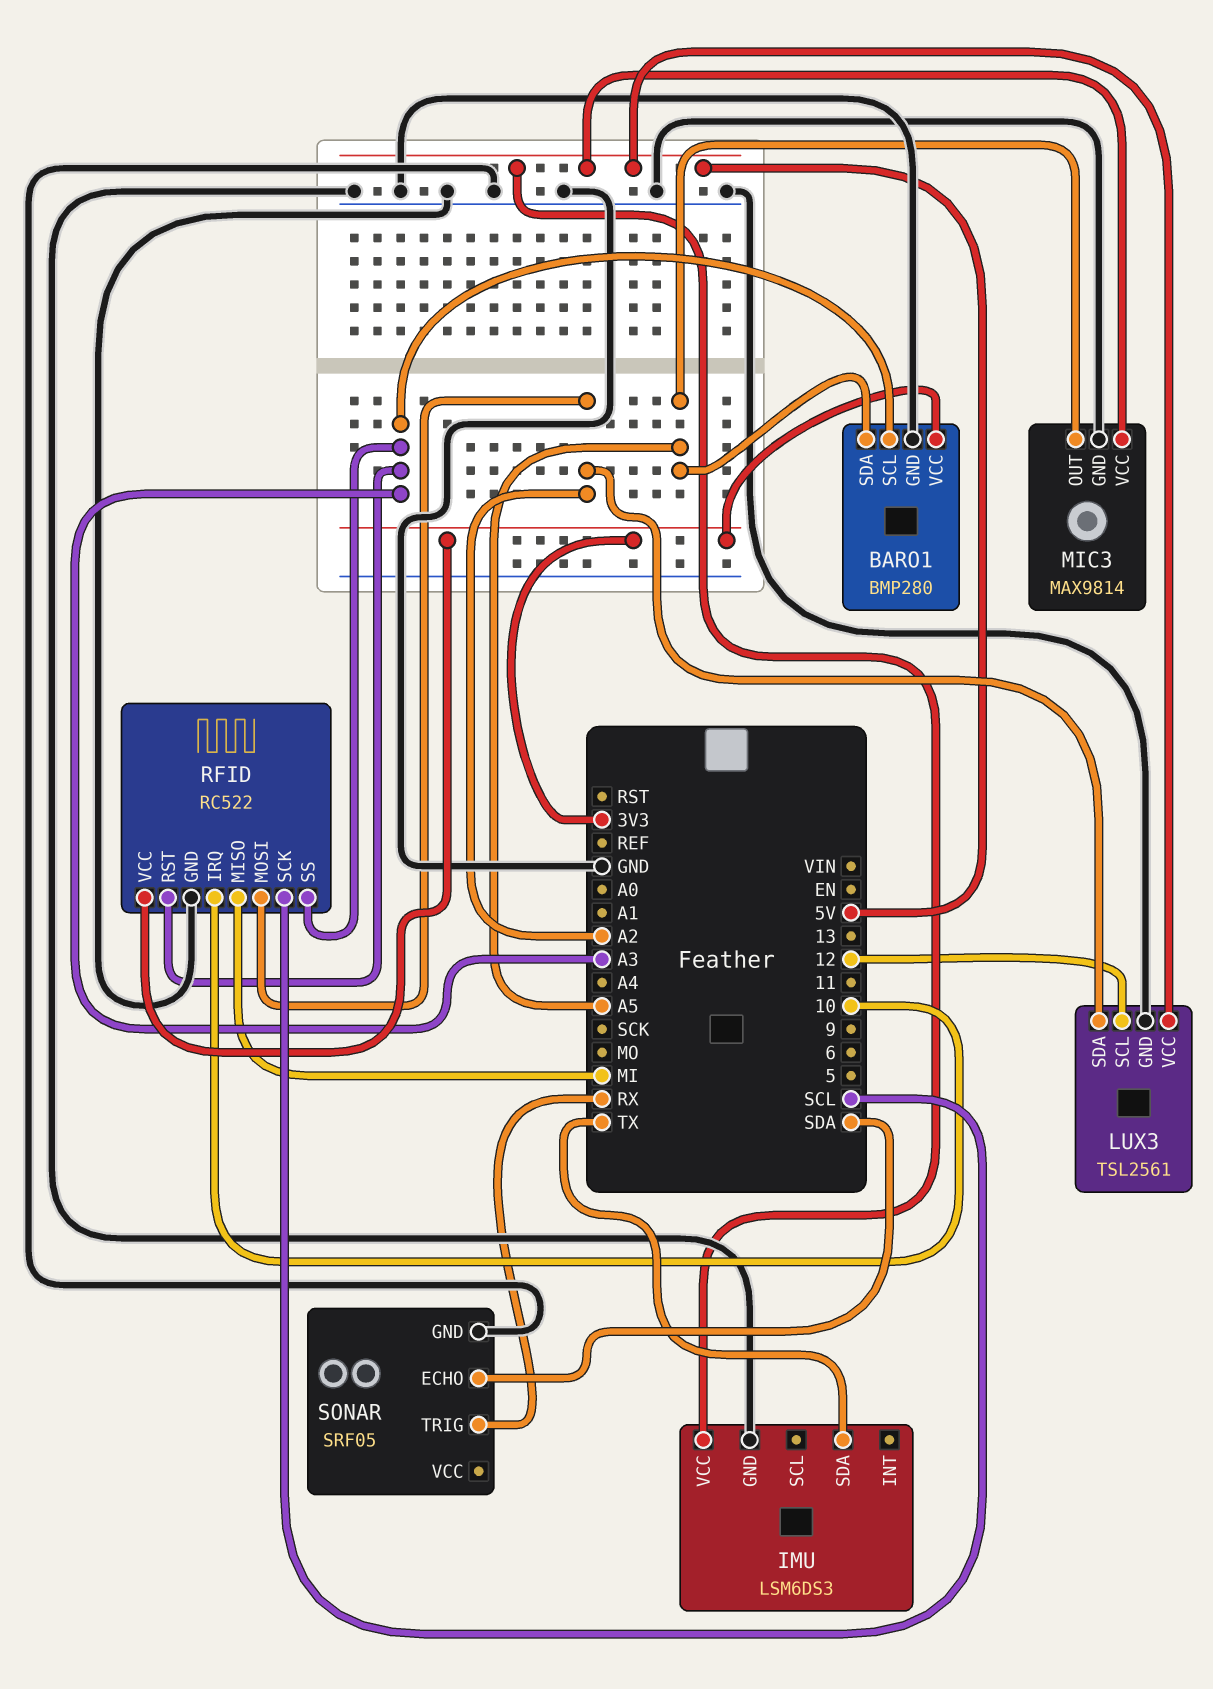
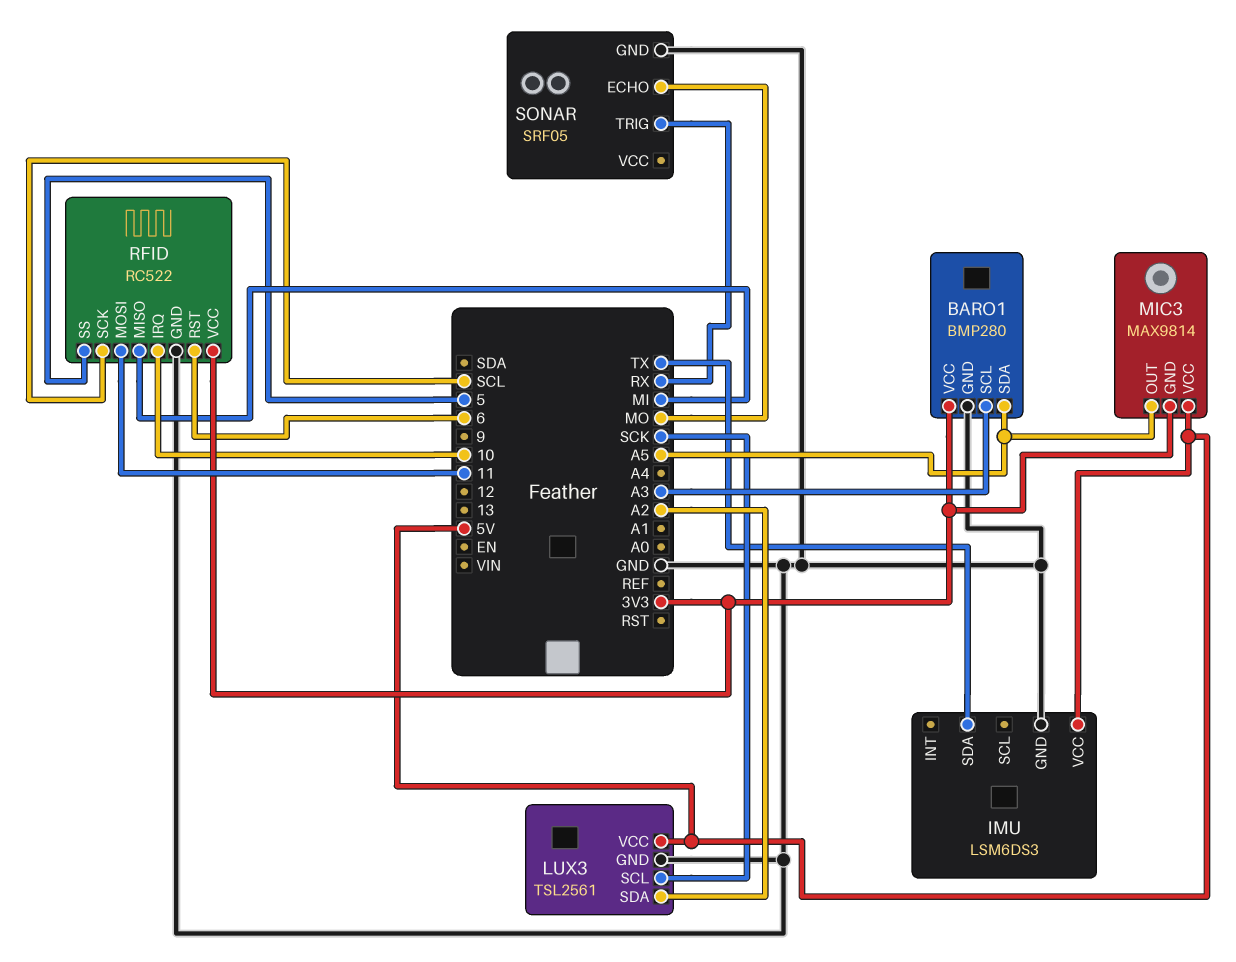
LUX3 pin SCL: 12 -> SCK
MIC3 pin GND: GND -> 3V3
RFID pin MOSI: A2 -> 11
RFID pin RST: A3 -> 6
RFID pin SS: A3 -> 5
SONAR pin ECHO: SDA -> MO

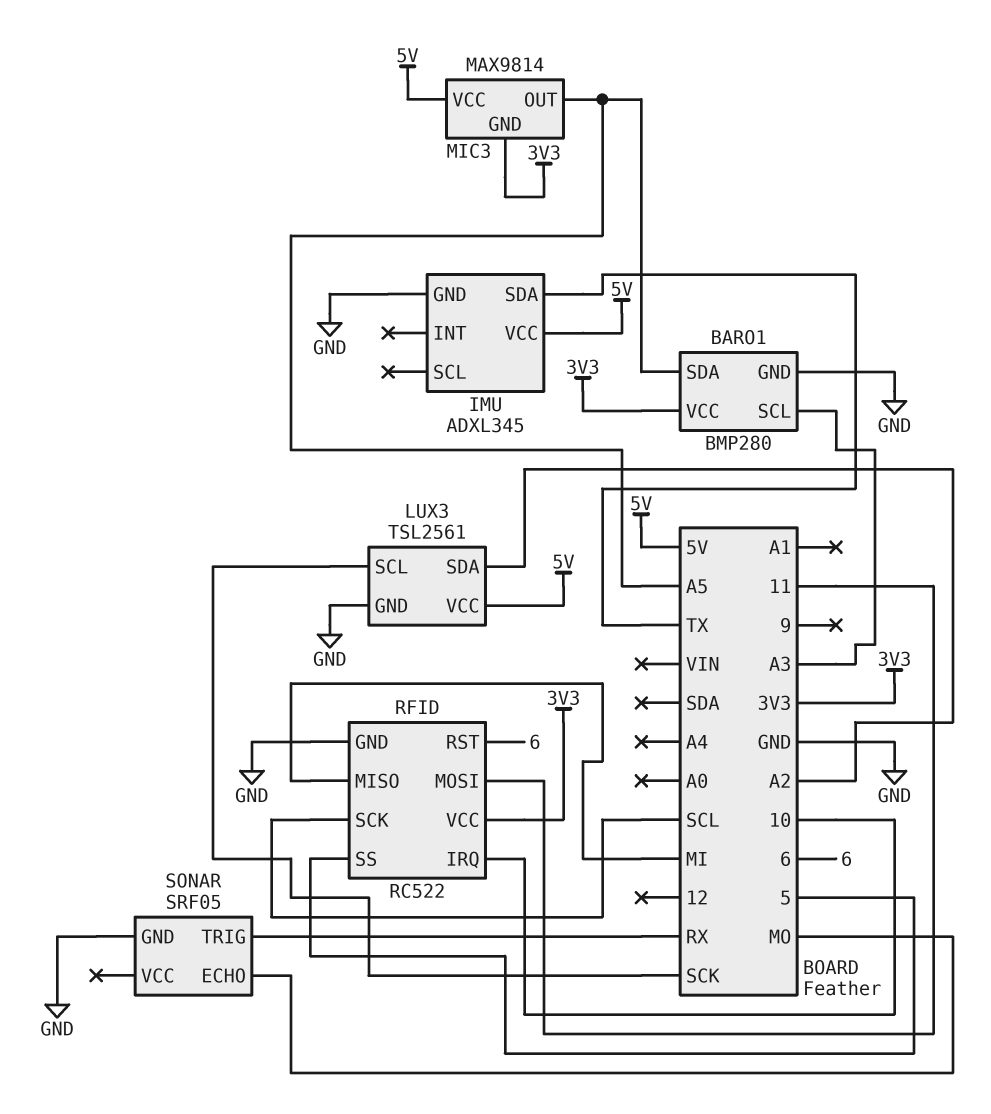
IMU: LSM6DS3 -> ADXL345

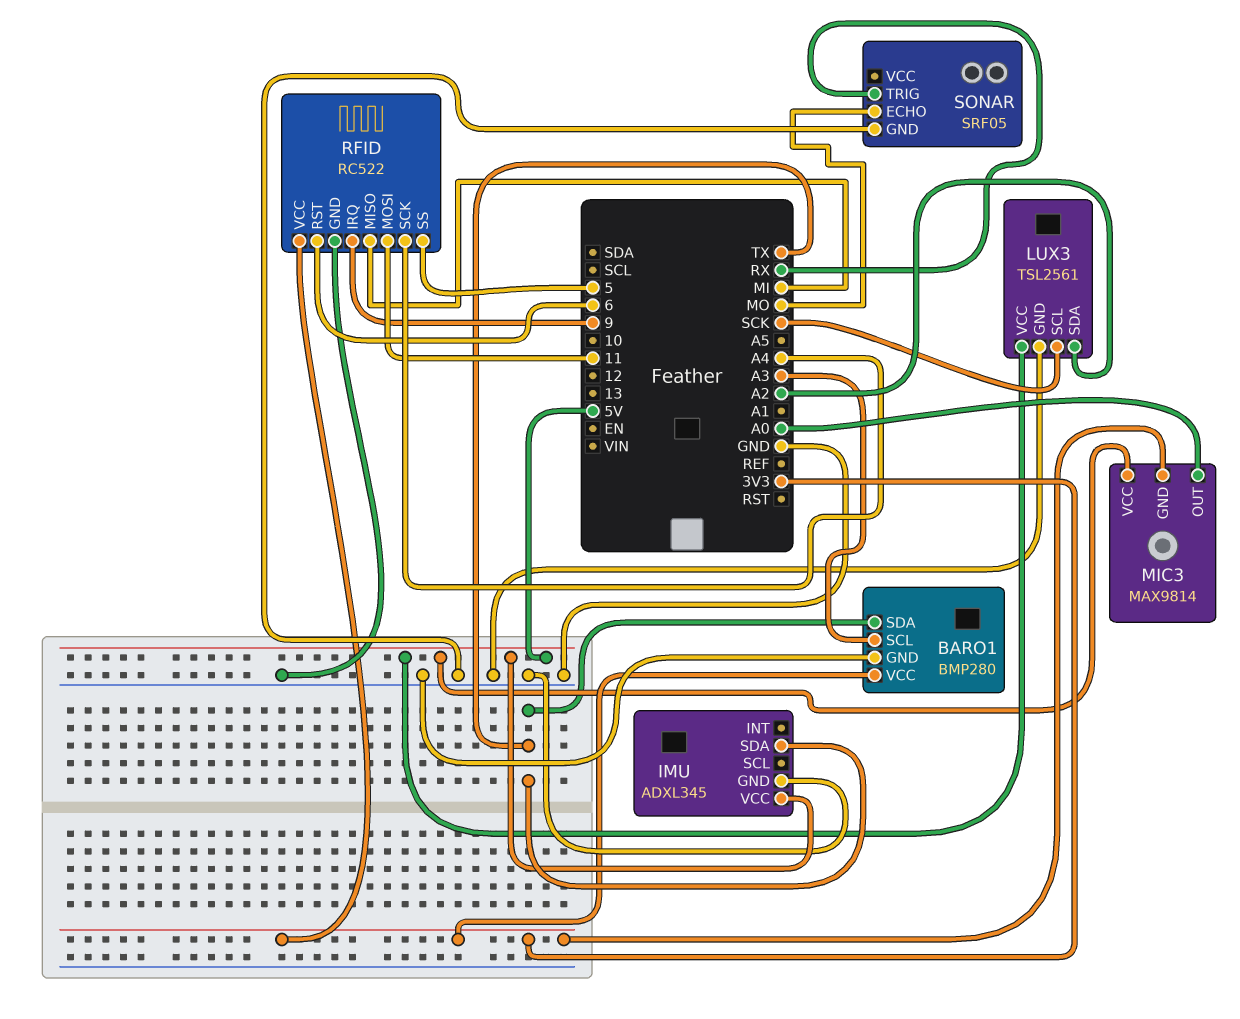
BARO1 pin SDA: A5 -> TX
MIC3 pin OUT: A5 -> A0
RFID pin IRQ: 10 -> 9
RFID pin SCK: SCL -> A4

